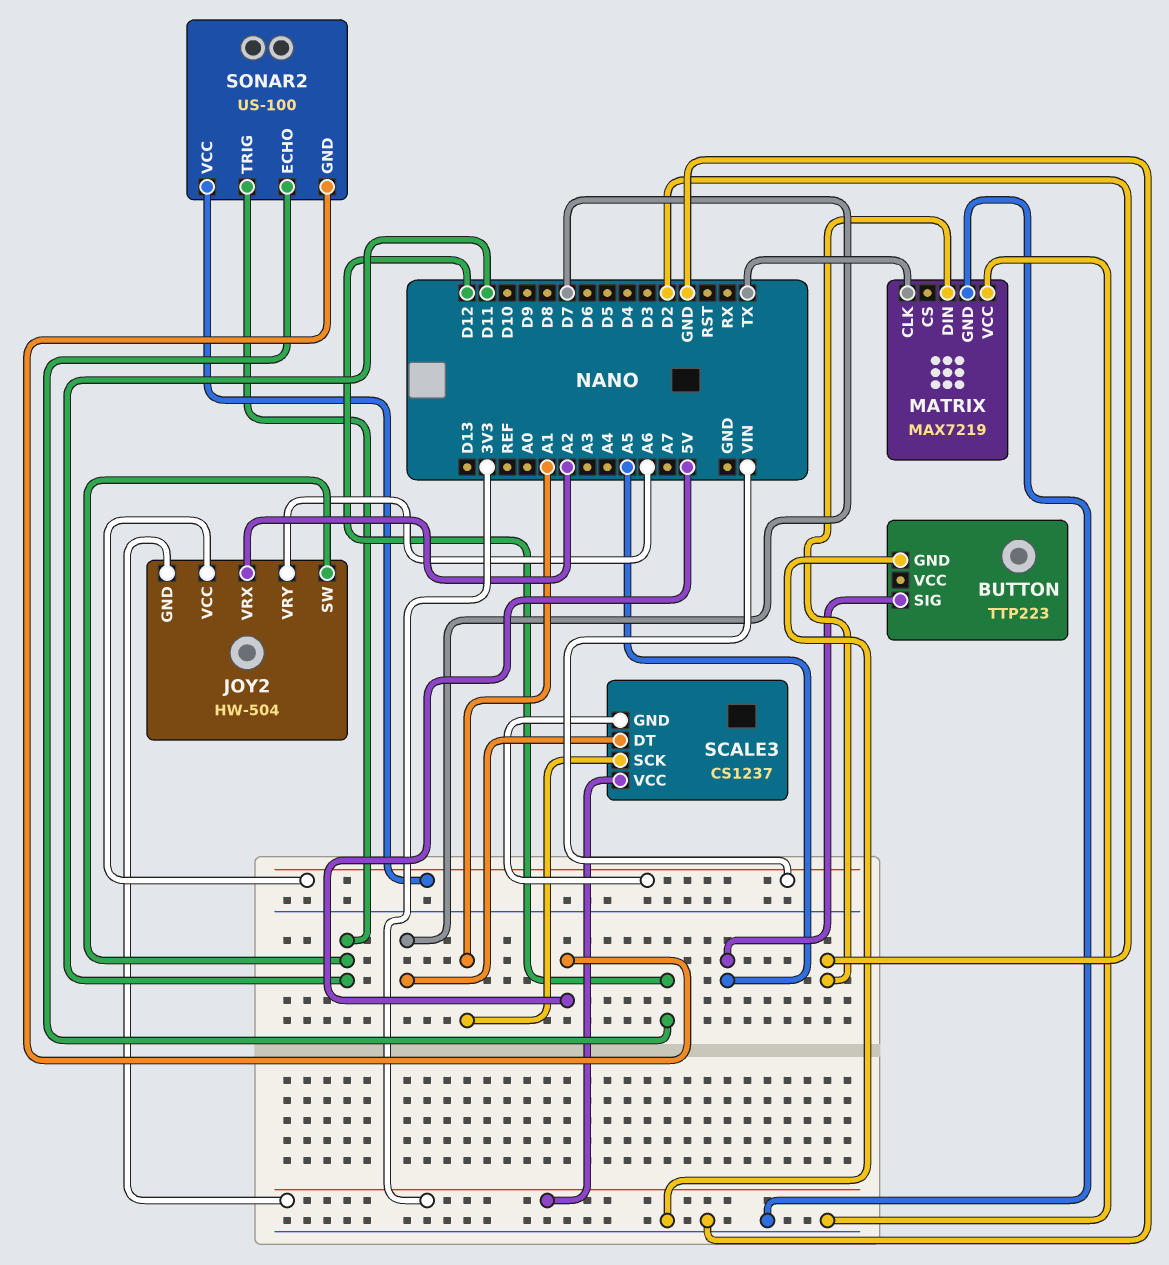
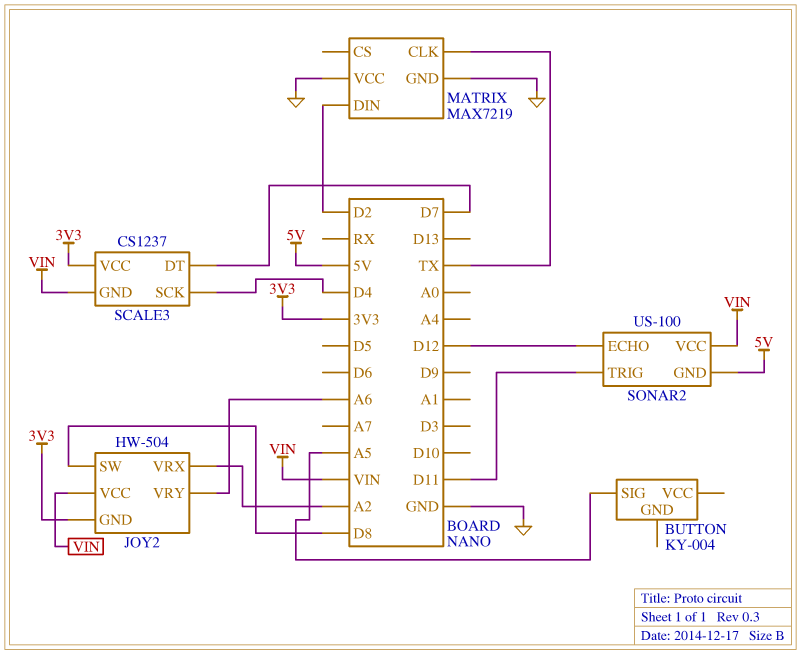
BUTTON: TTP223 -> KY-004
BUTTON pin GND: GND -> none
JOY2 pin SW: D11 -> D8
SCALE3 pin SCK: A1 -> D4

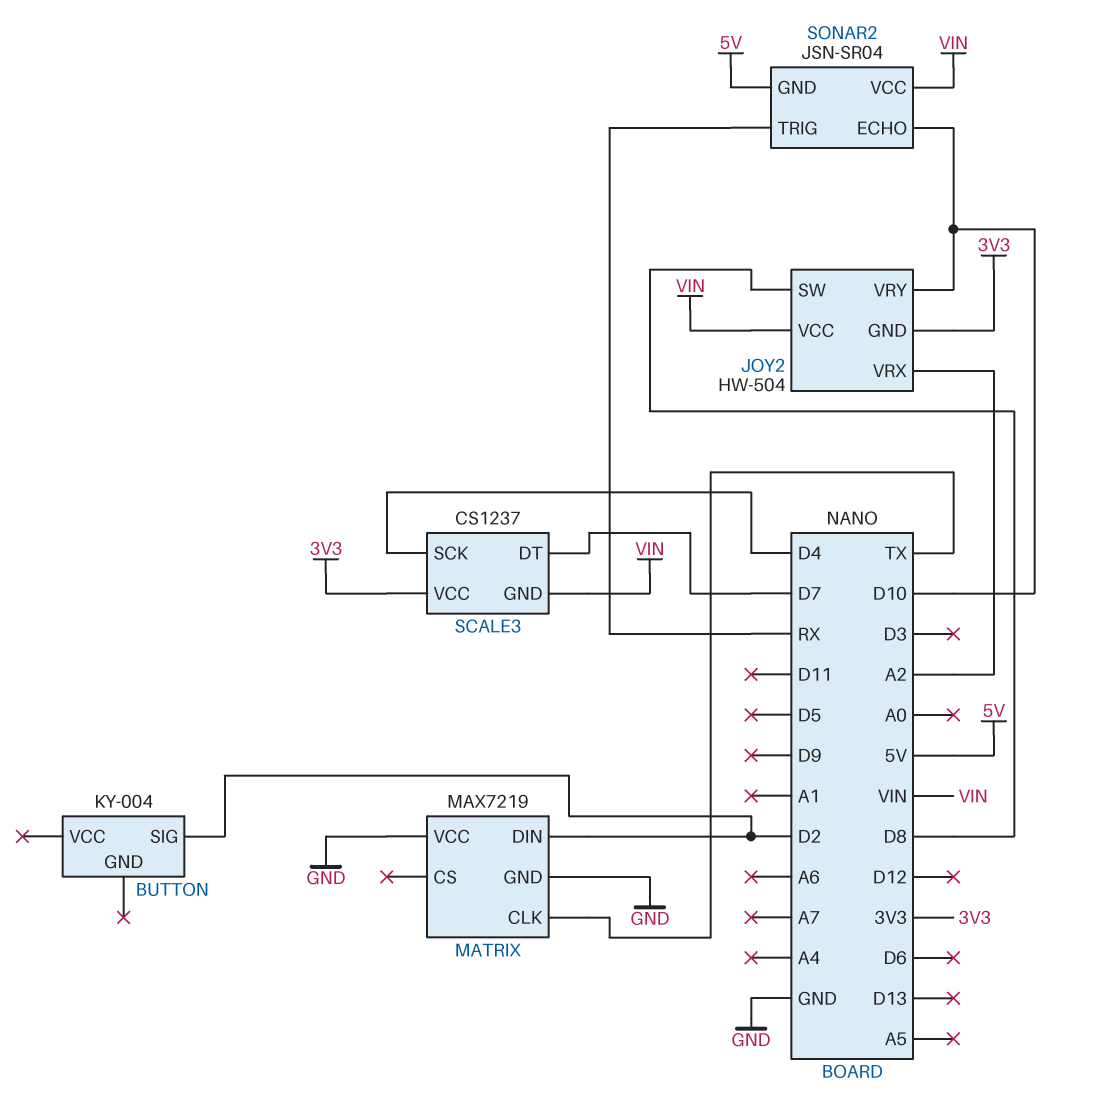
BUTTON pin SIG: A5 -> D2
JOY2 pin VRY: A6 -> D10
SONAR2: US-100 -> JSN-SR04
SONAR2 pin ECHO: D12 -> D10
SONAR2 pin TRIG: D11 -> RX

